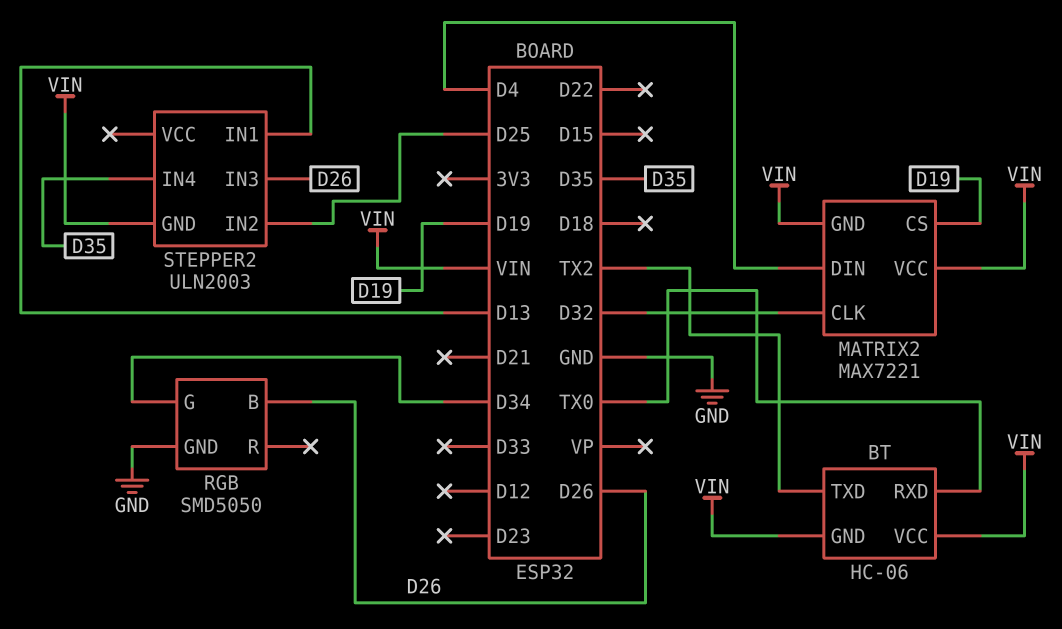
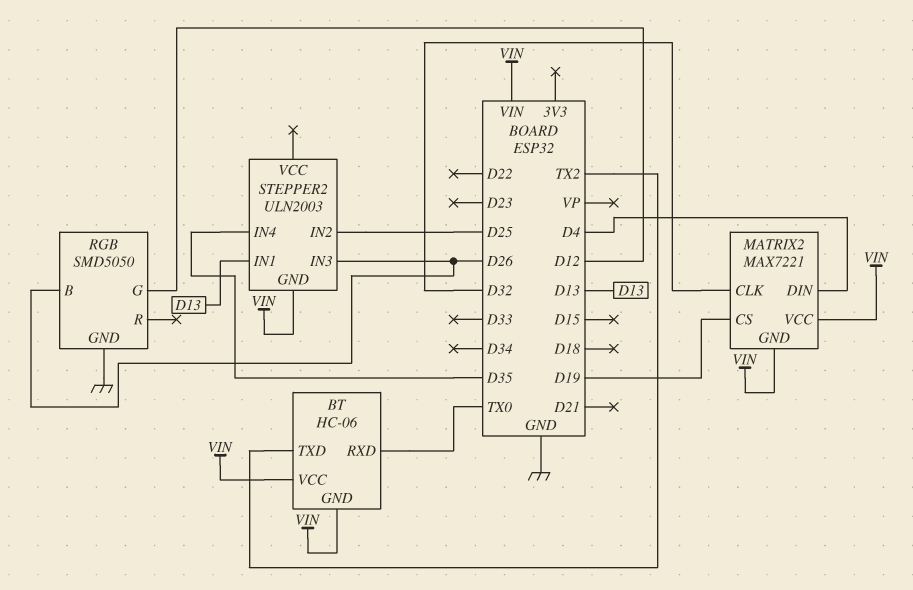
RGB pin G: D34 -> D12

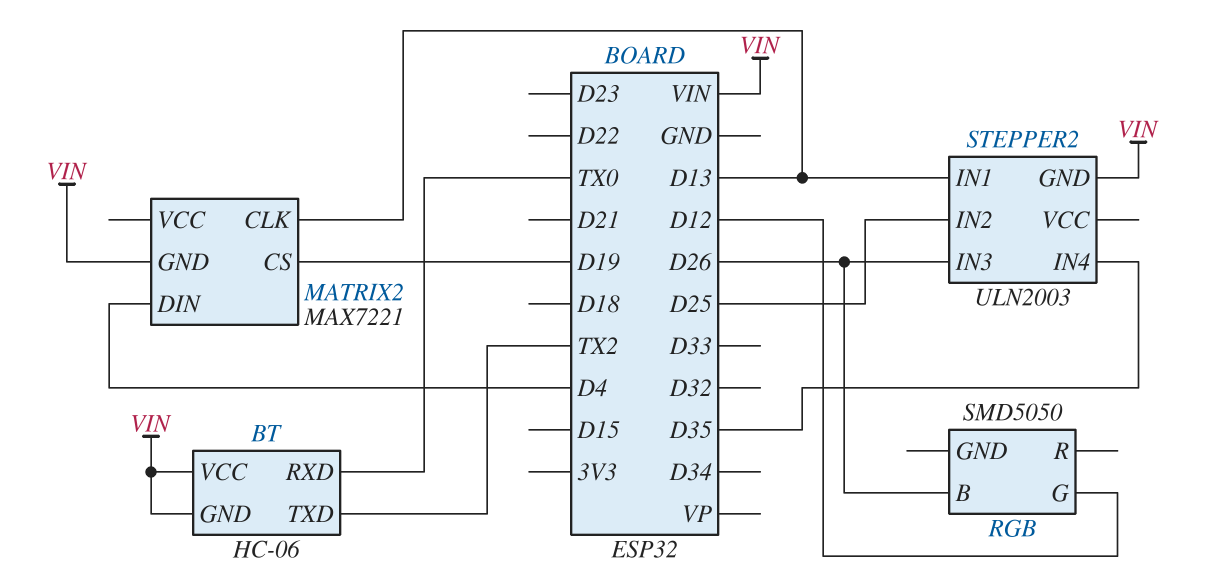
MATRIX2 pin CLK: D32 -> D13
MATRIX2 pin VCC: VIN -> none
RGB pin GND: GND -> none

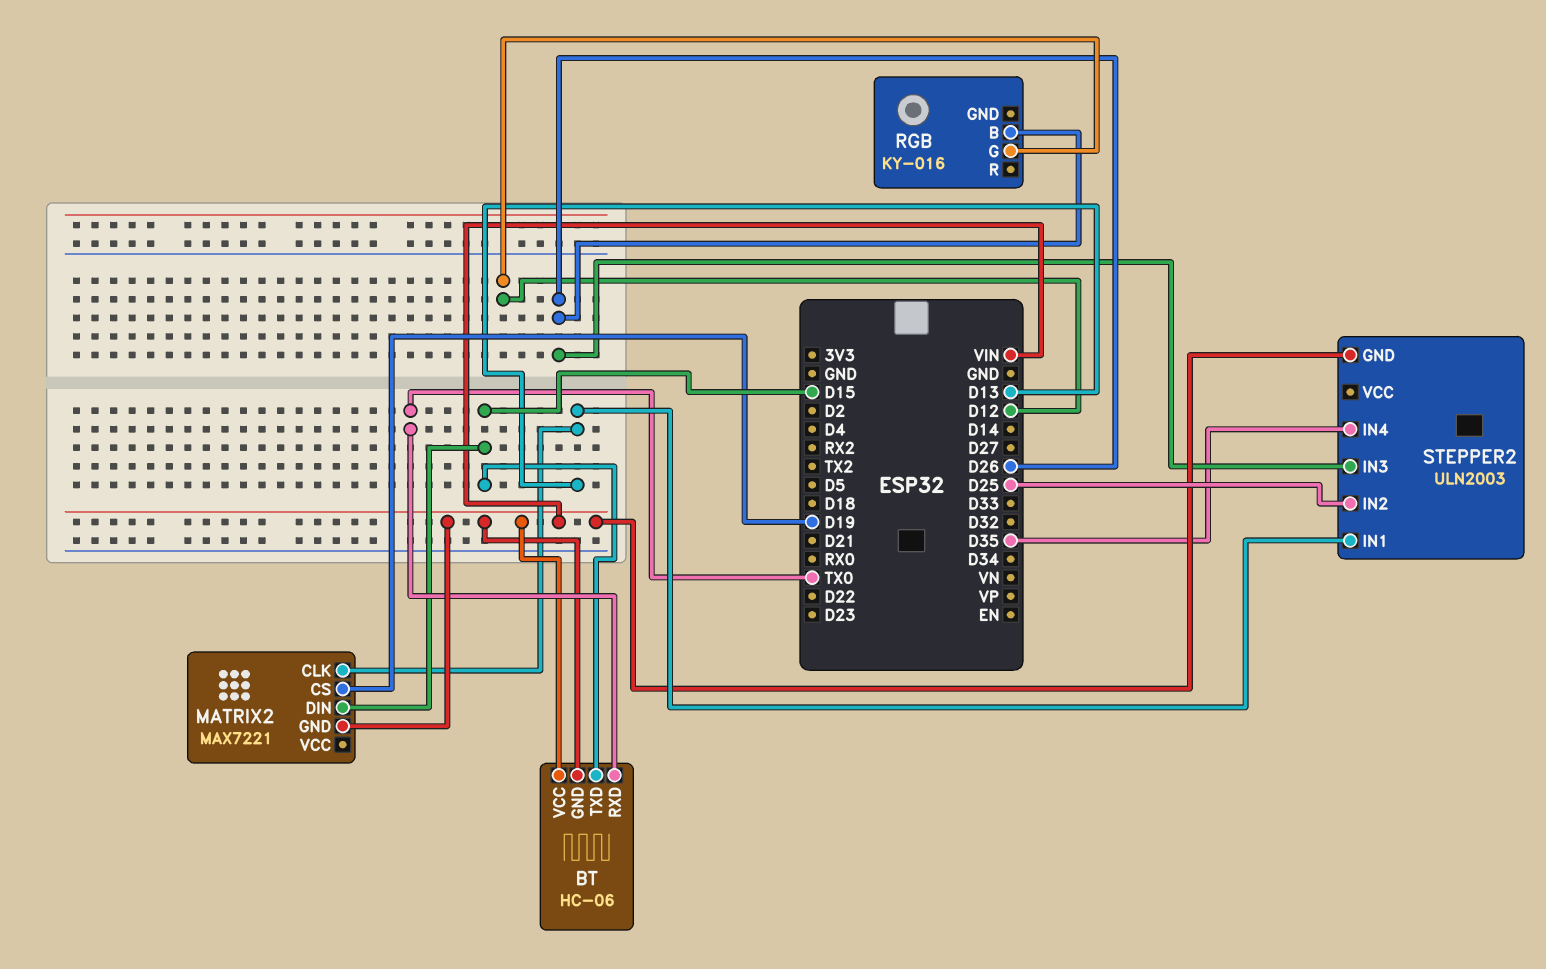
BT pin TXD: TX2 -> D15
MATRIX2 pin DIN: D4 -> D15
RGB: SMD5050 -> KY-016

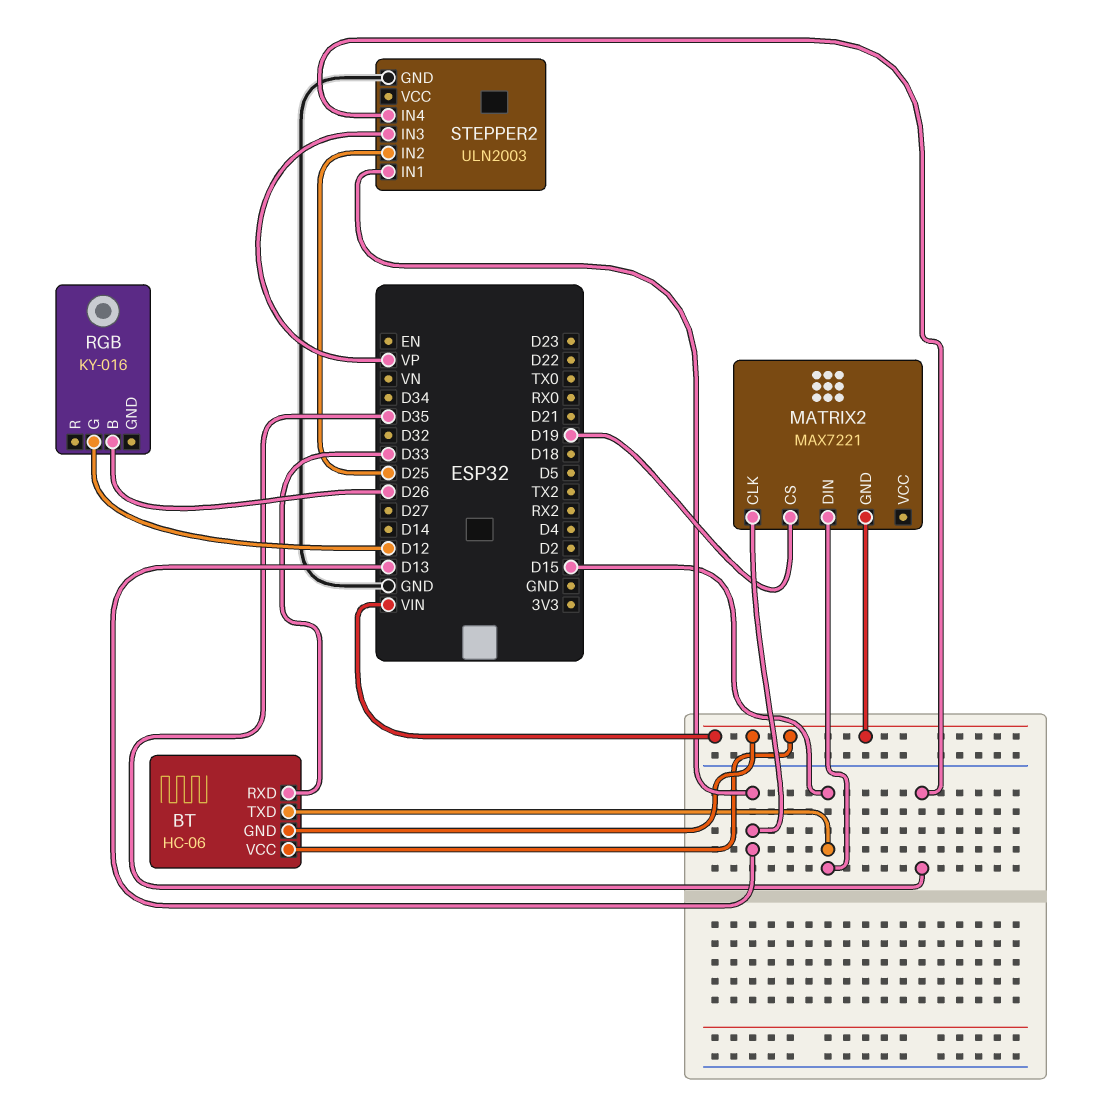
BT pin RXD: TX0 -> D33
STEPPER2 pin GND: VIN -> GND
STEPPER2 pin IN3: D26 -> VP

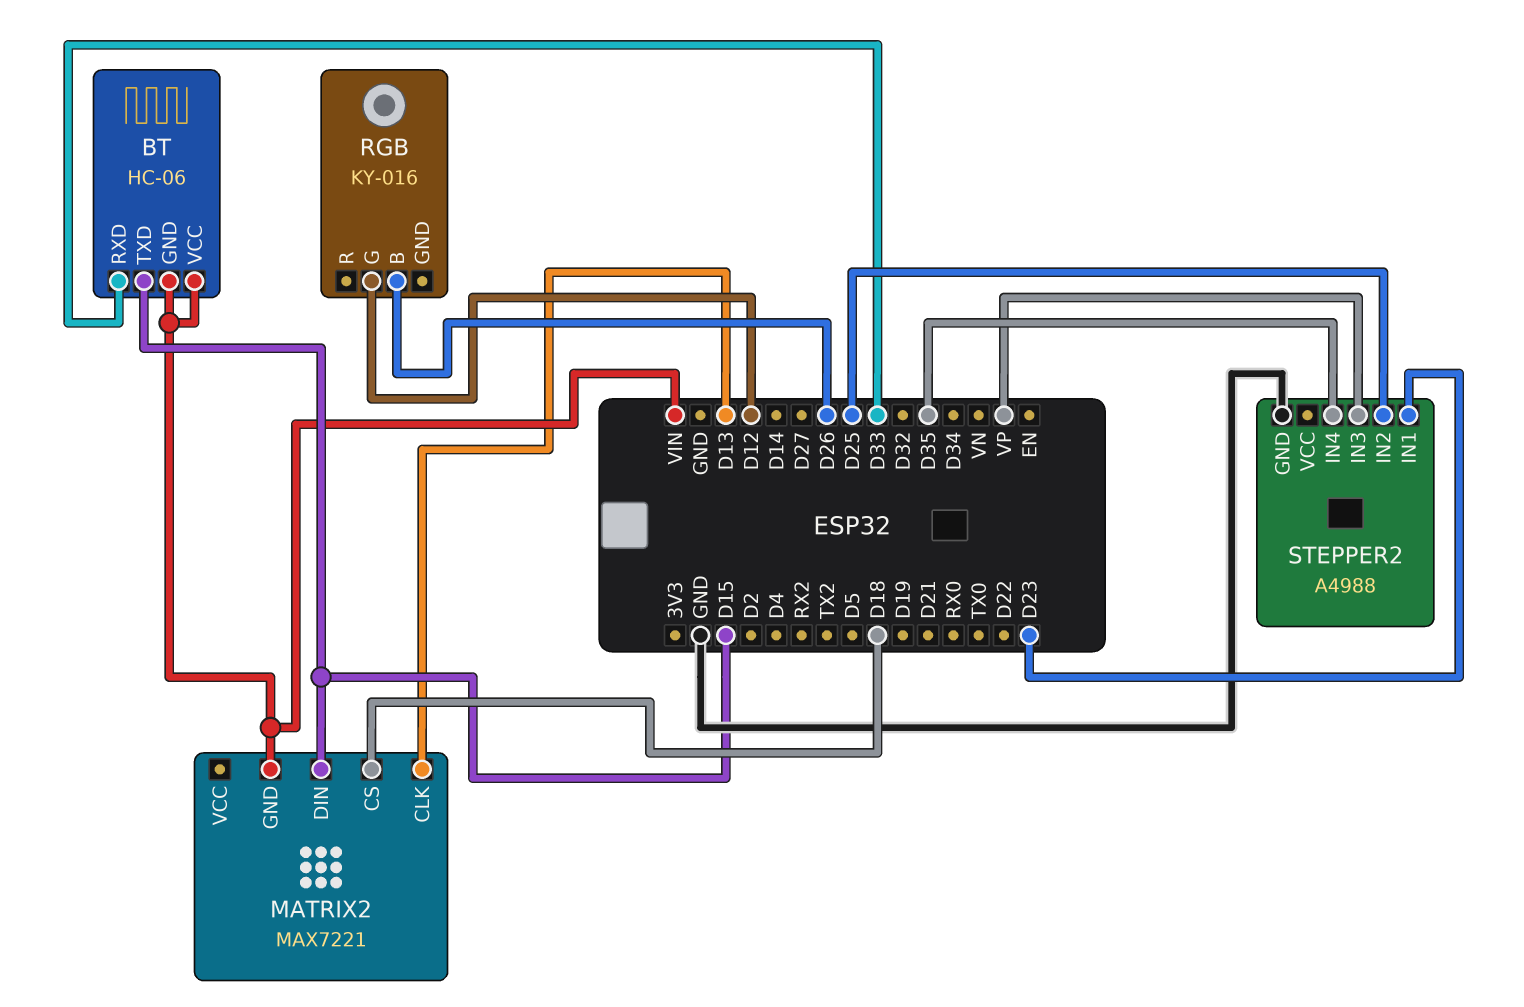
MATRIX2 pin CS: D19 -> D18
STEPPER2: ULN2003 -> A4988
STEPPER2 pin IN1: D13 -> D23

